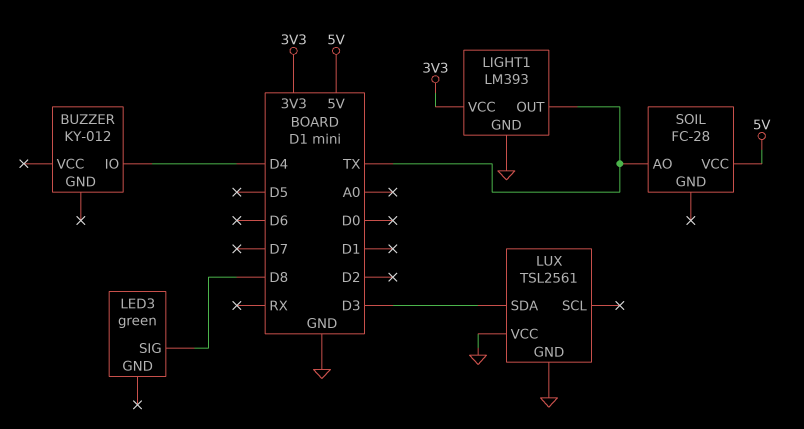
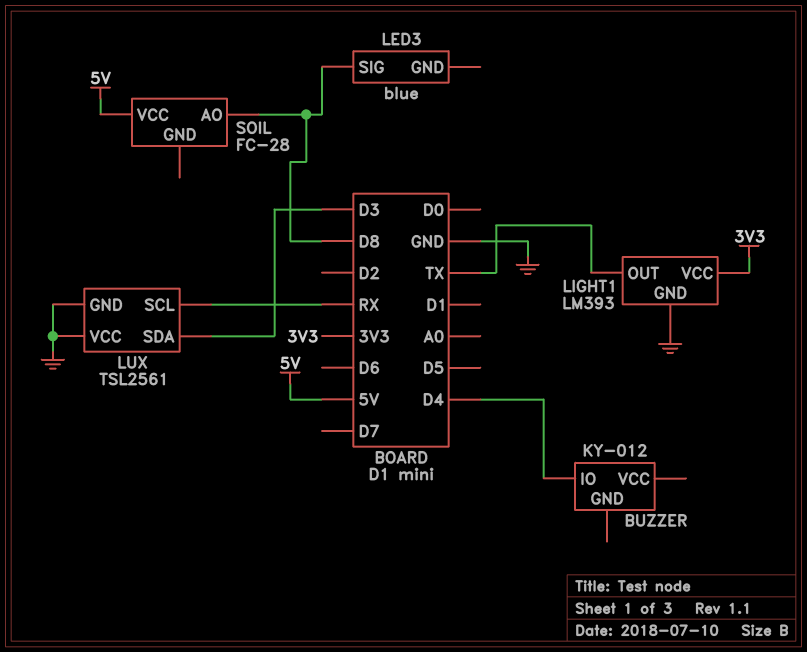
LED3: green -> blue
LUX pin SCL: none -> RX
SOIL pin AO: TX -> D8

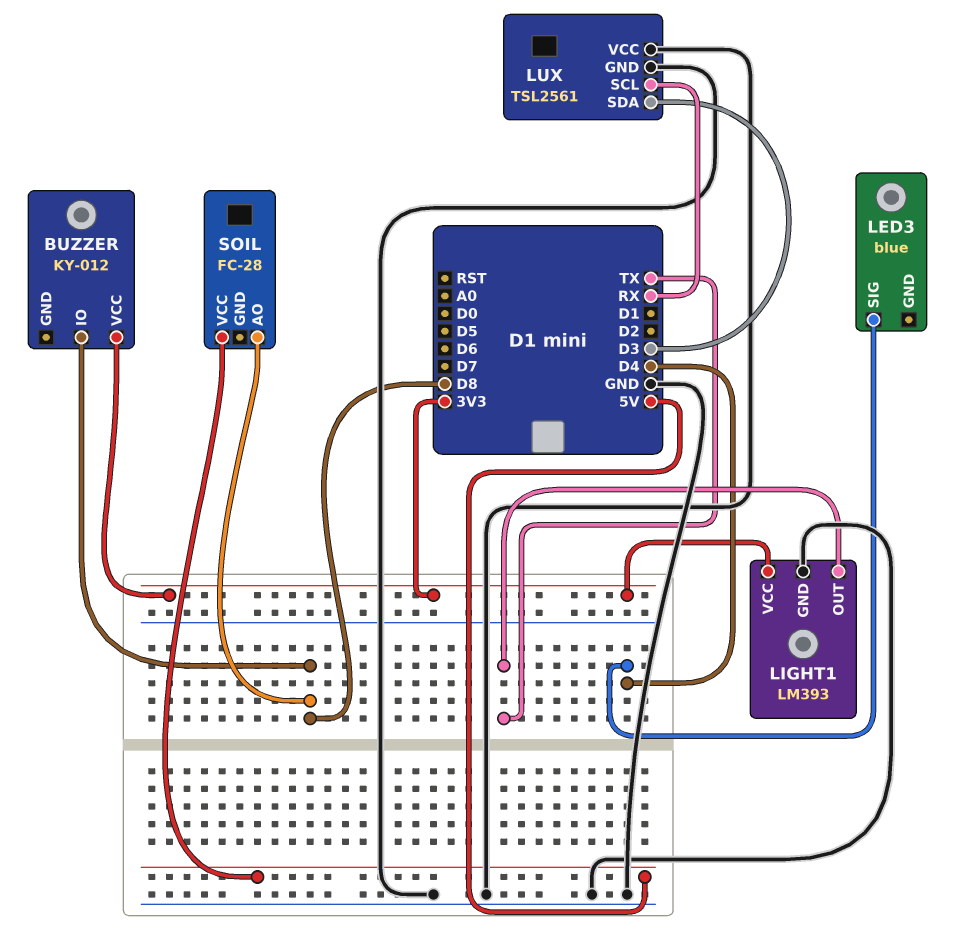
BUZZER pin IO: D4 -> D8
BUZZER pin VCC: none -> 3V3
LED3 pin SIG: D8 -> D4

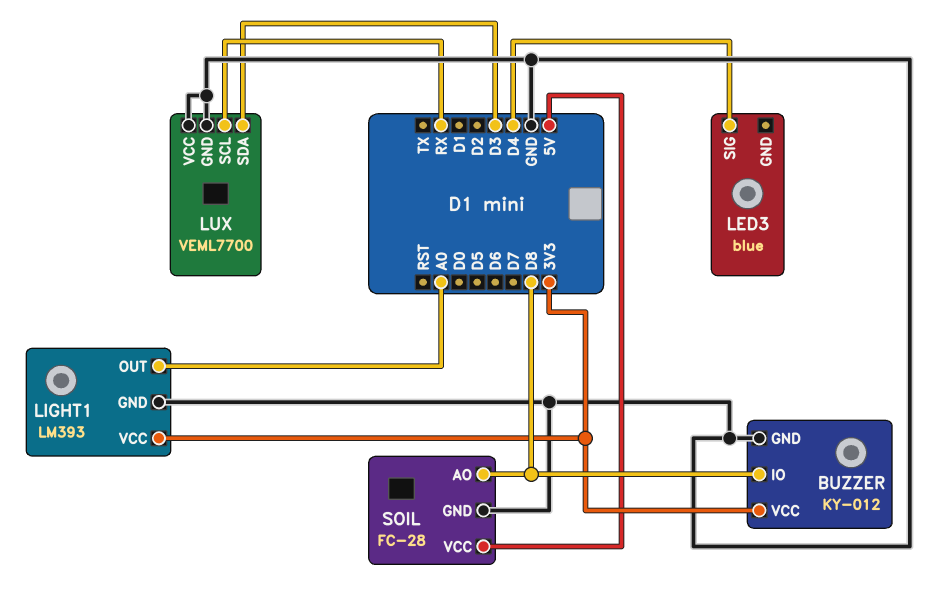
BUZZER pin GND: none -> GND
LIGHT1 pin OUT: TX -> A0
LUX: TSL2561 -> VEML7700
SOIL pin GND: none -> GND

